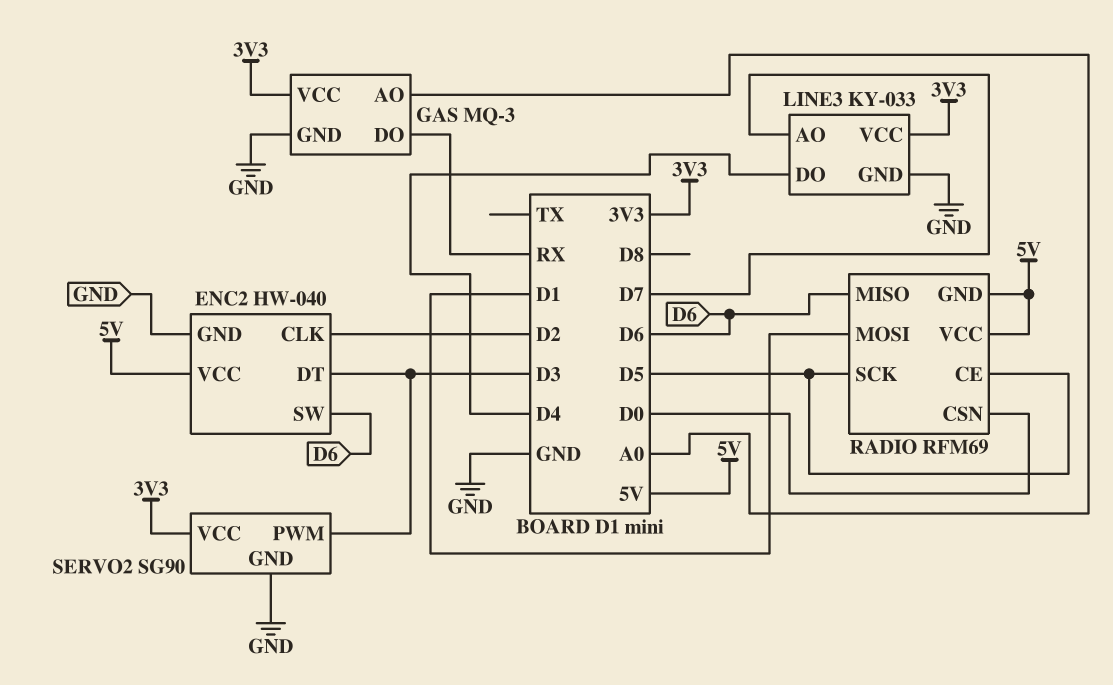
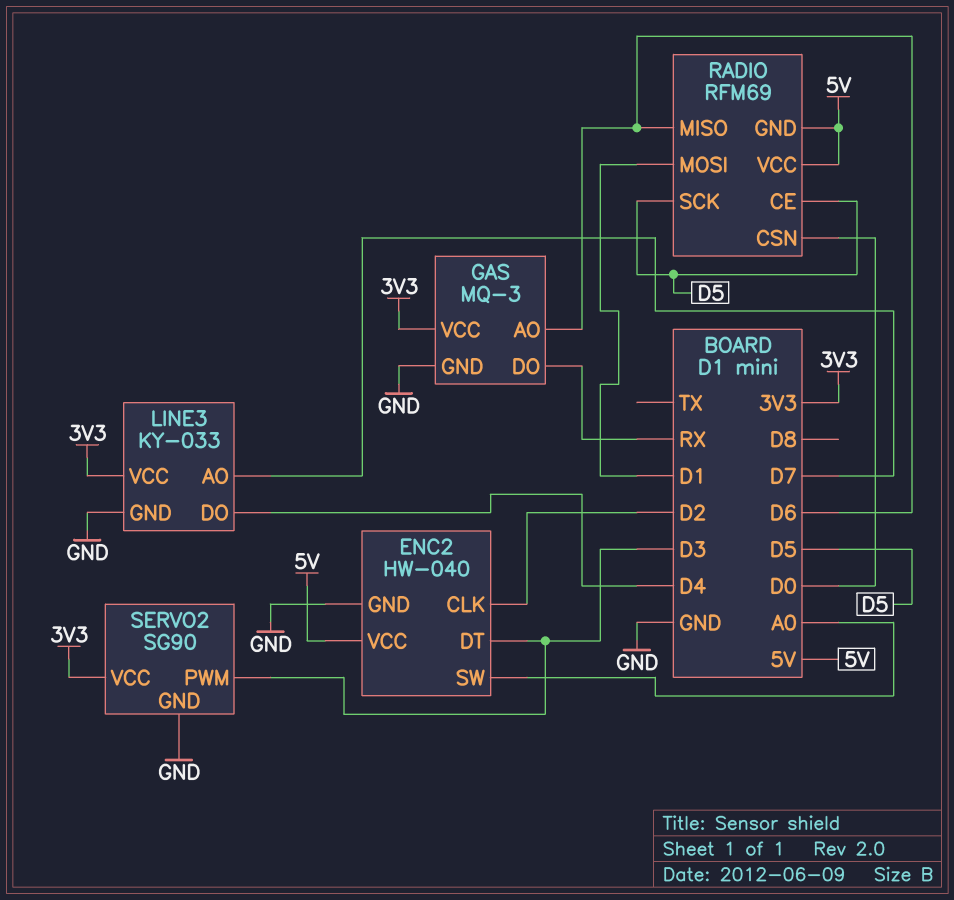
ENC2 pin SW: D6 -> A0
GAS pin AO: A0 -> D6

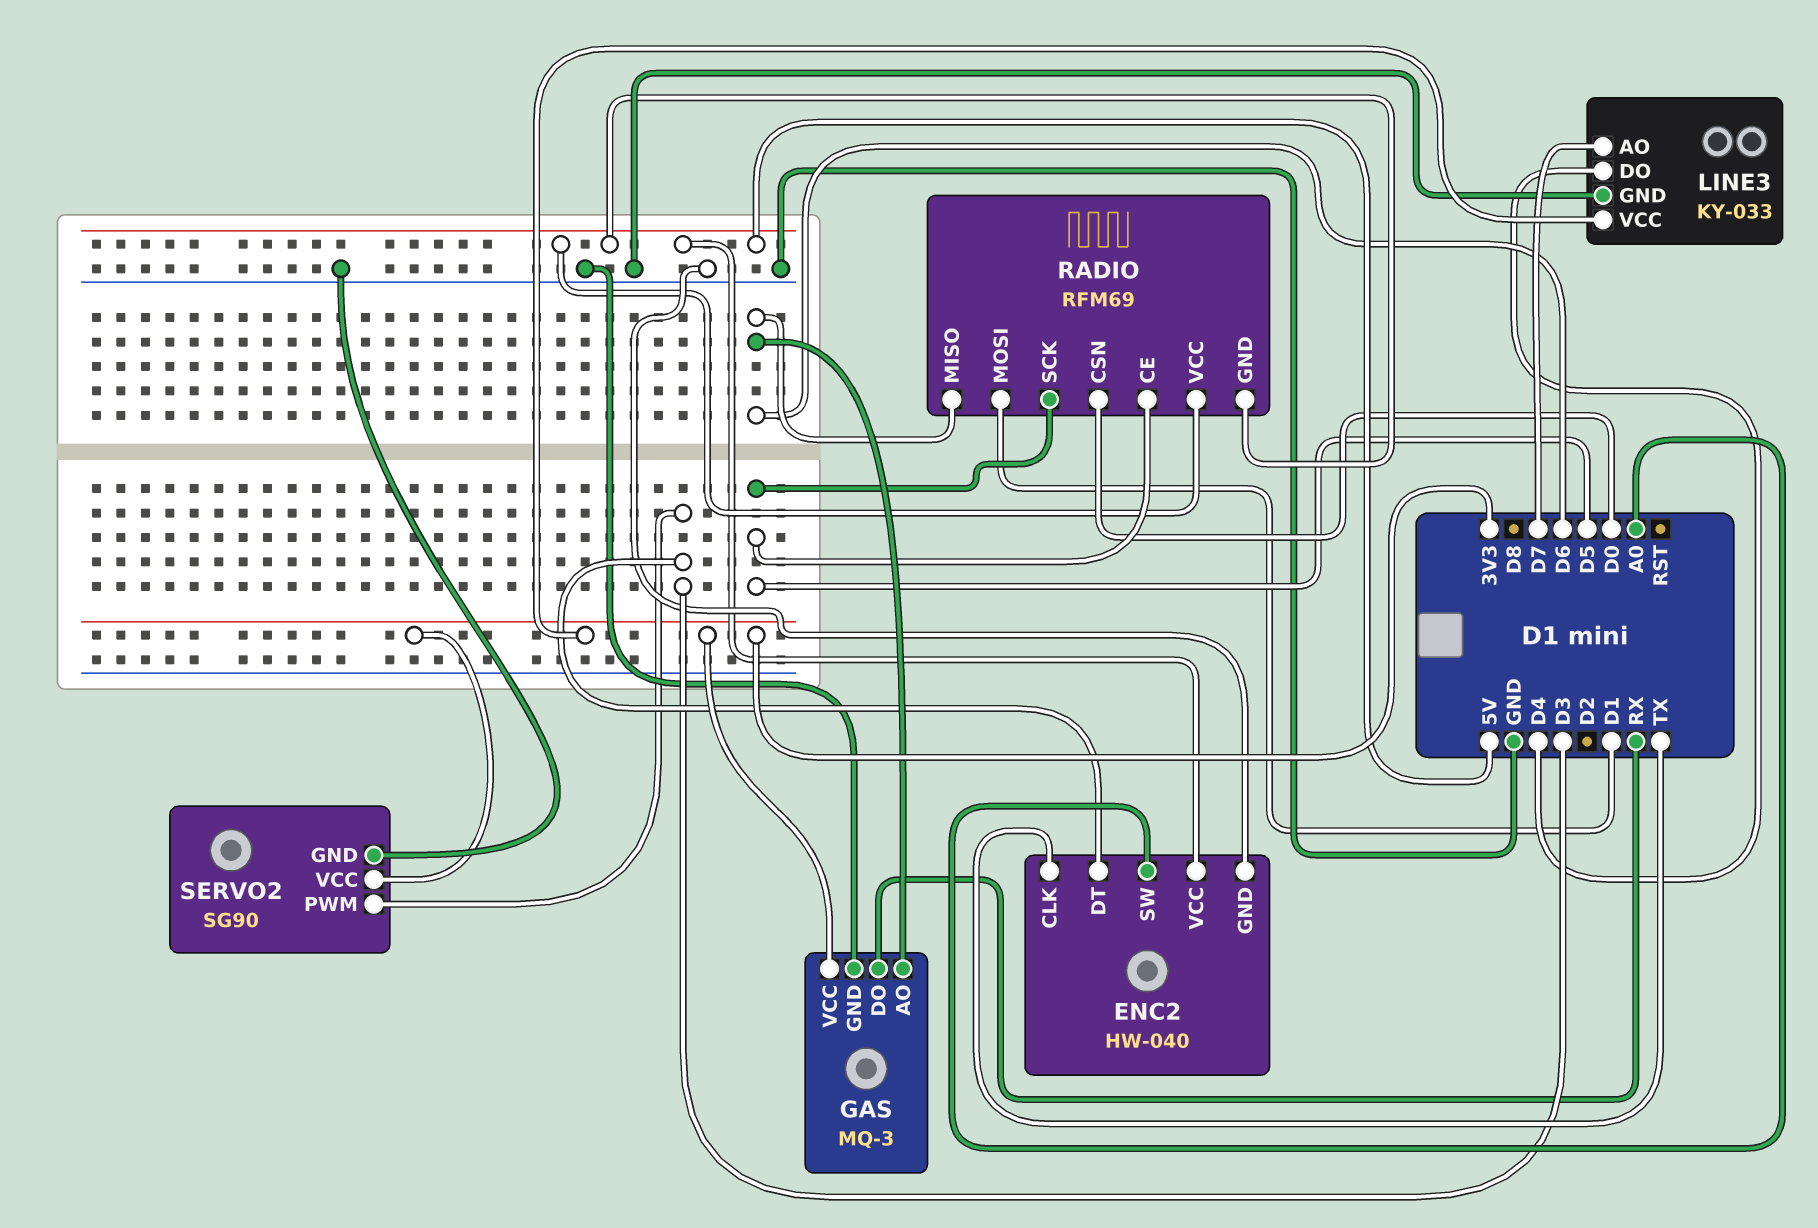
ENC2 pin CLK: D2 -> TX

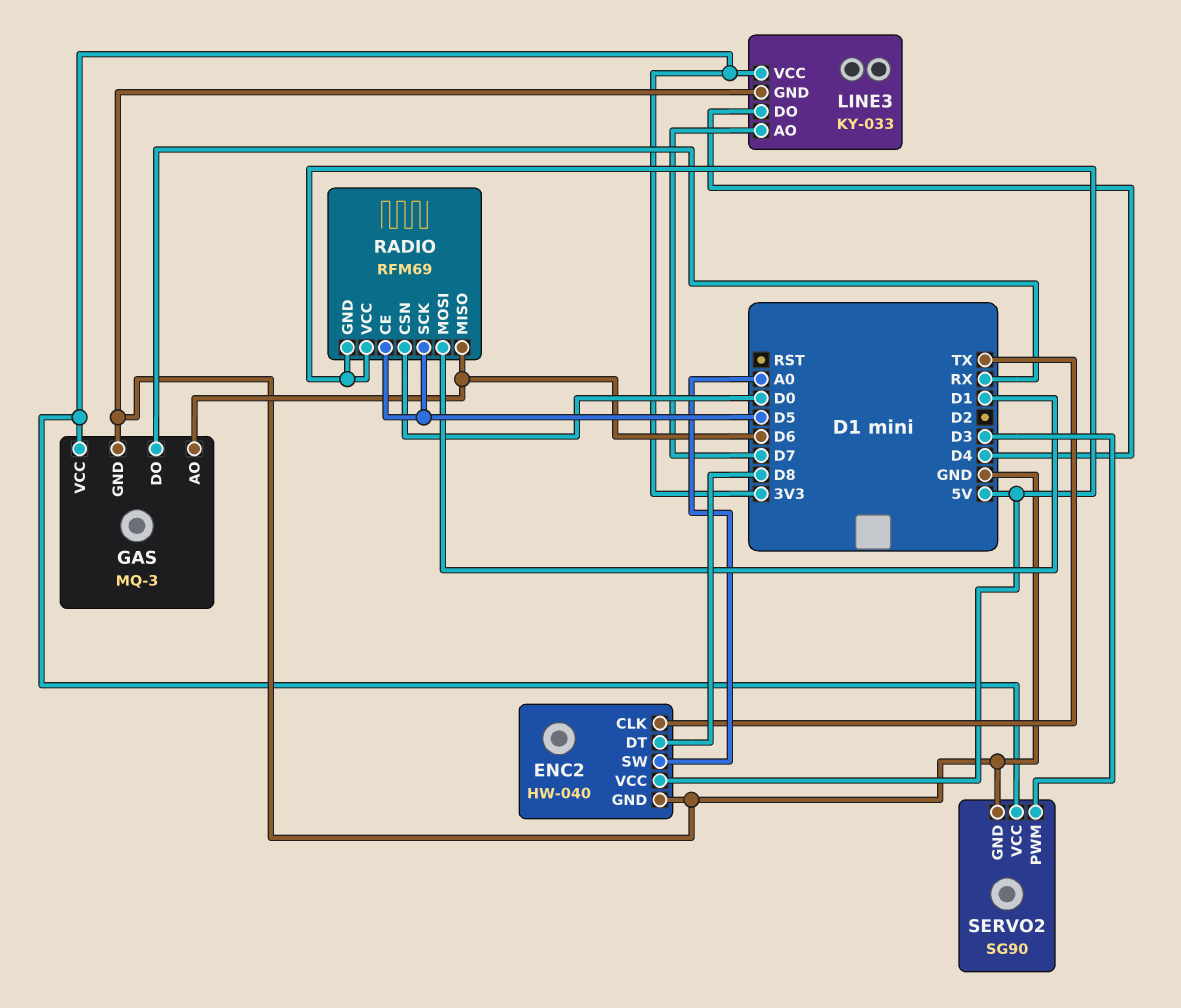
ENC2 pin DT: D3 -> D8

